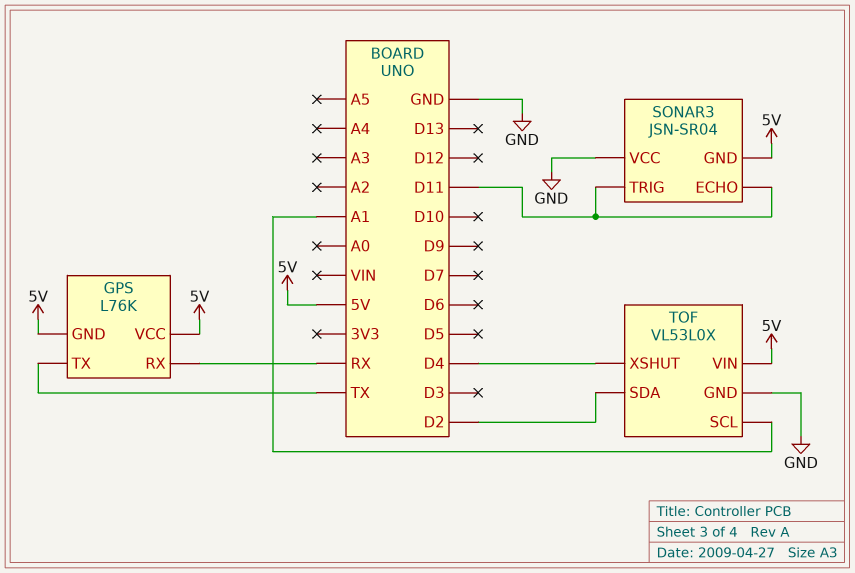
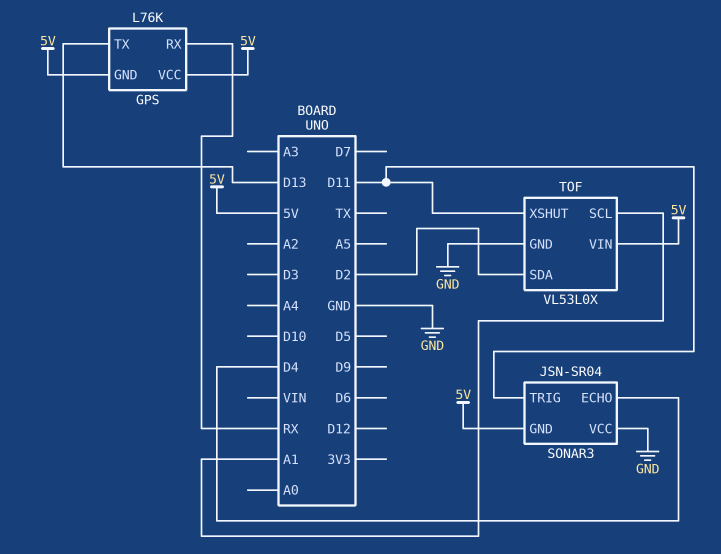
GPS pin TX: TX -> D13
SONAR3 pin ECHO: D11 -> D4
TOF pin XSHUT: D4 -> D11

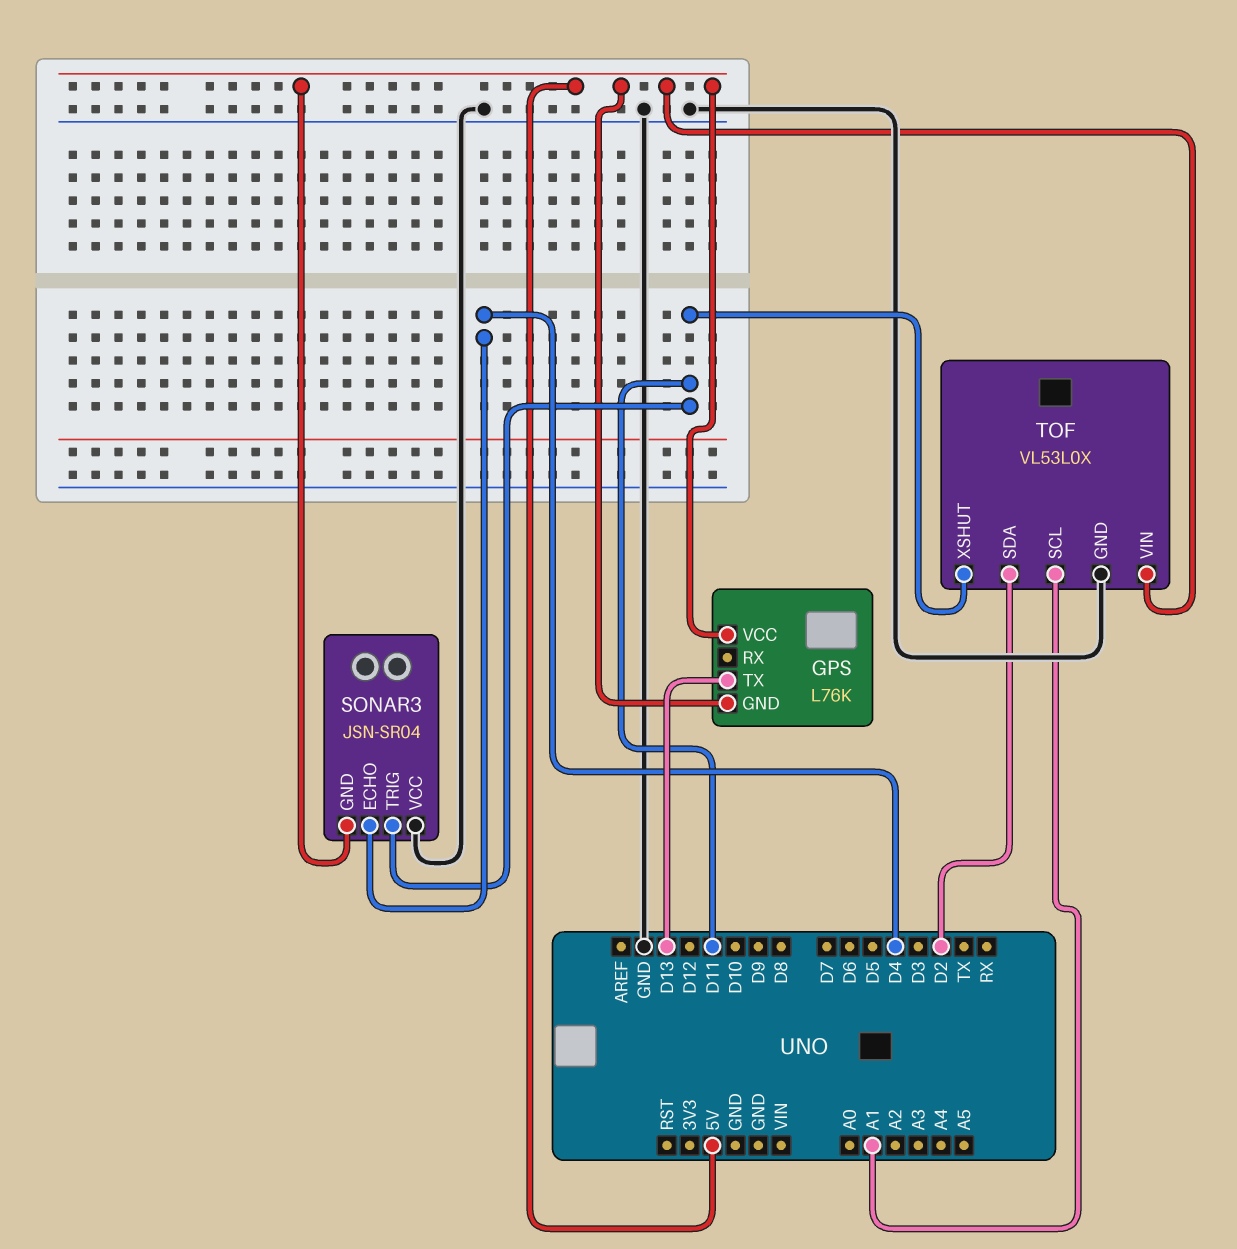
GPS pin RX: RX -> none

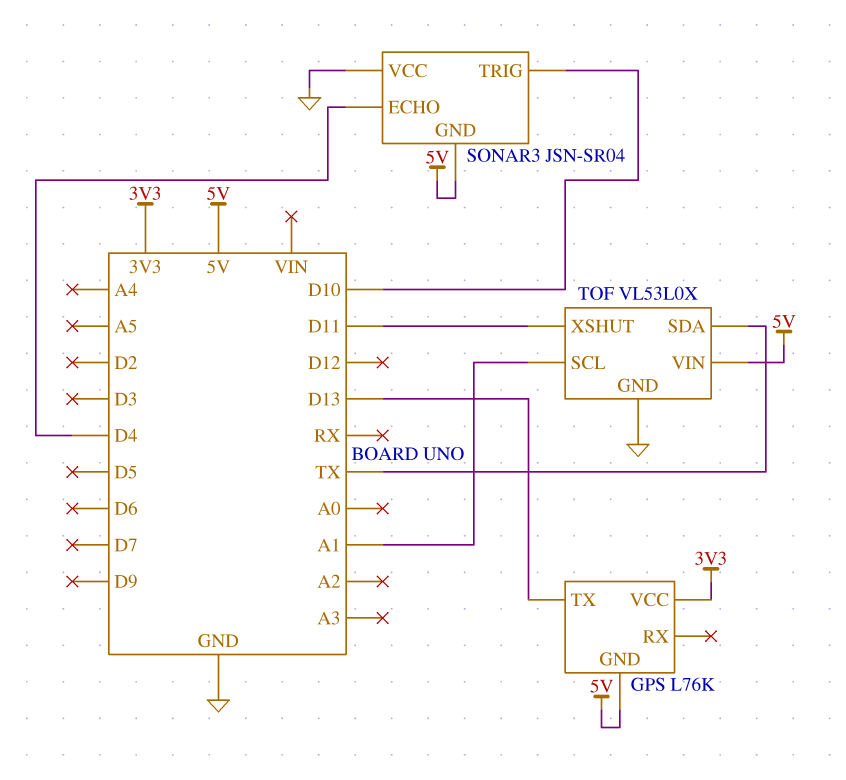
GPS pin VCC: 5V -> 3V3
SONAR3 pin TRIG: D11 -> D10
TOF pin SDA: D2 -> TX

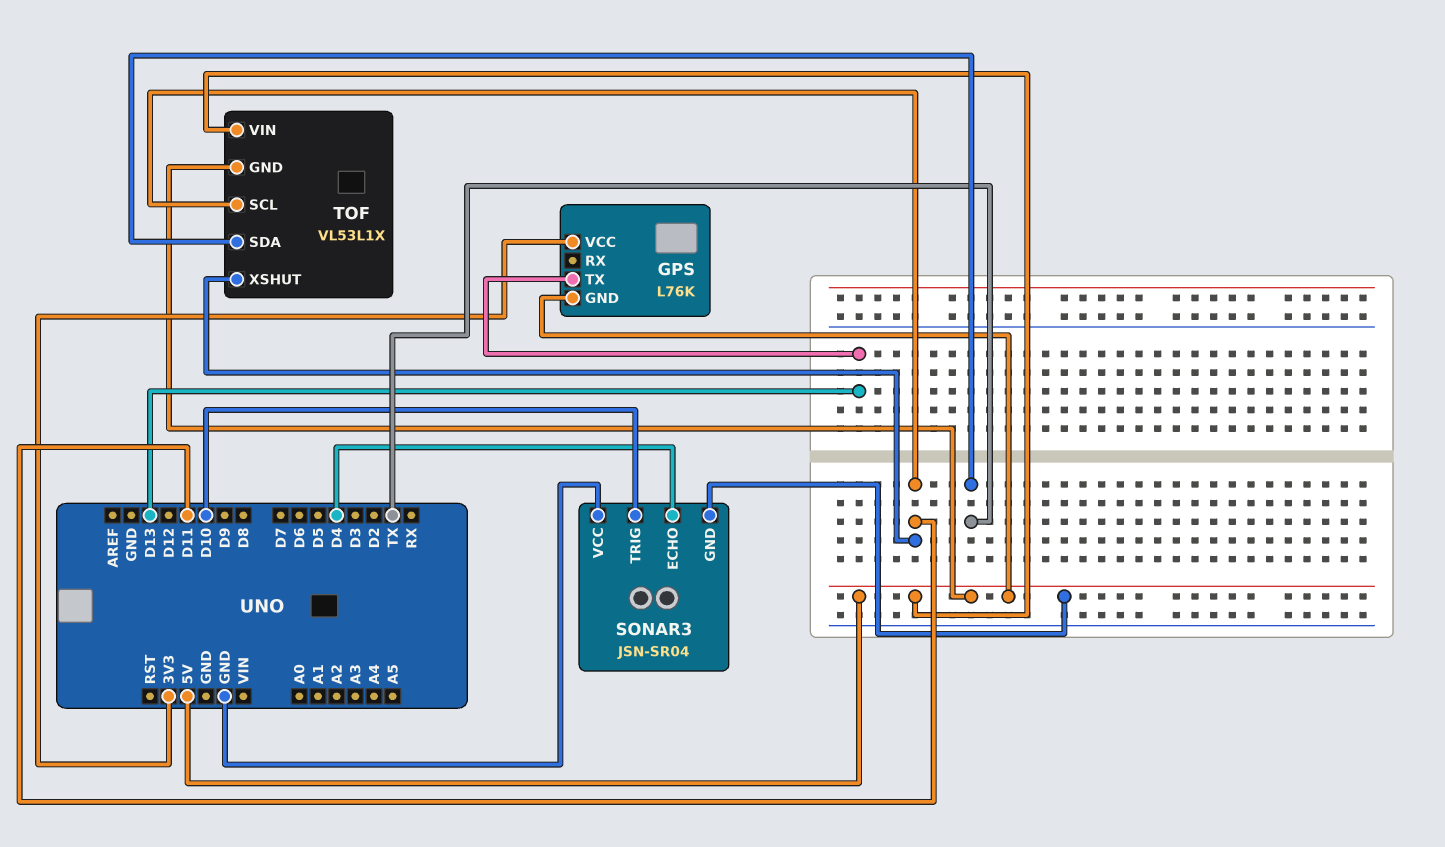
TOF: VL53L0X -> VL53L1X
TOF pin GND: GND -> 5V
TOF pin SCL: A1 -> D11

